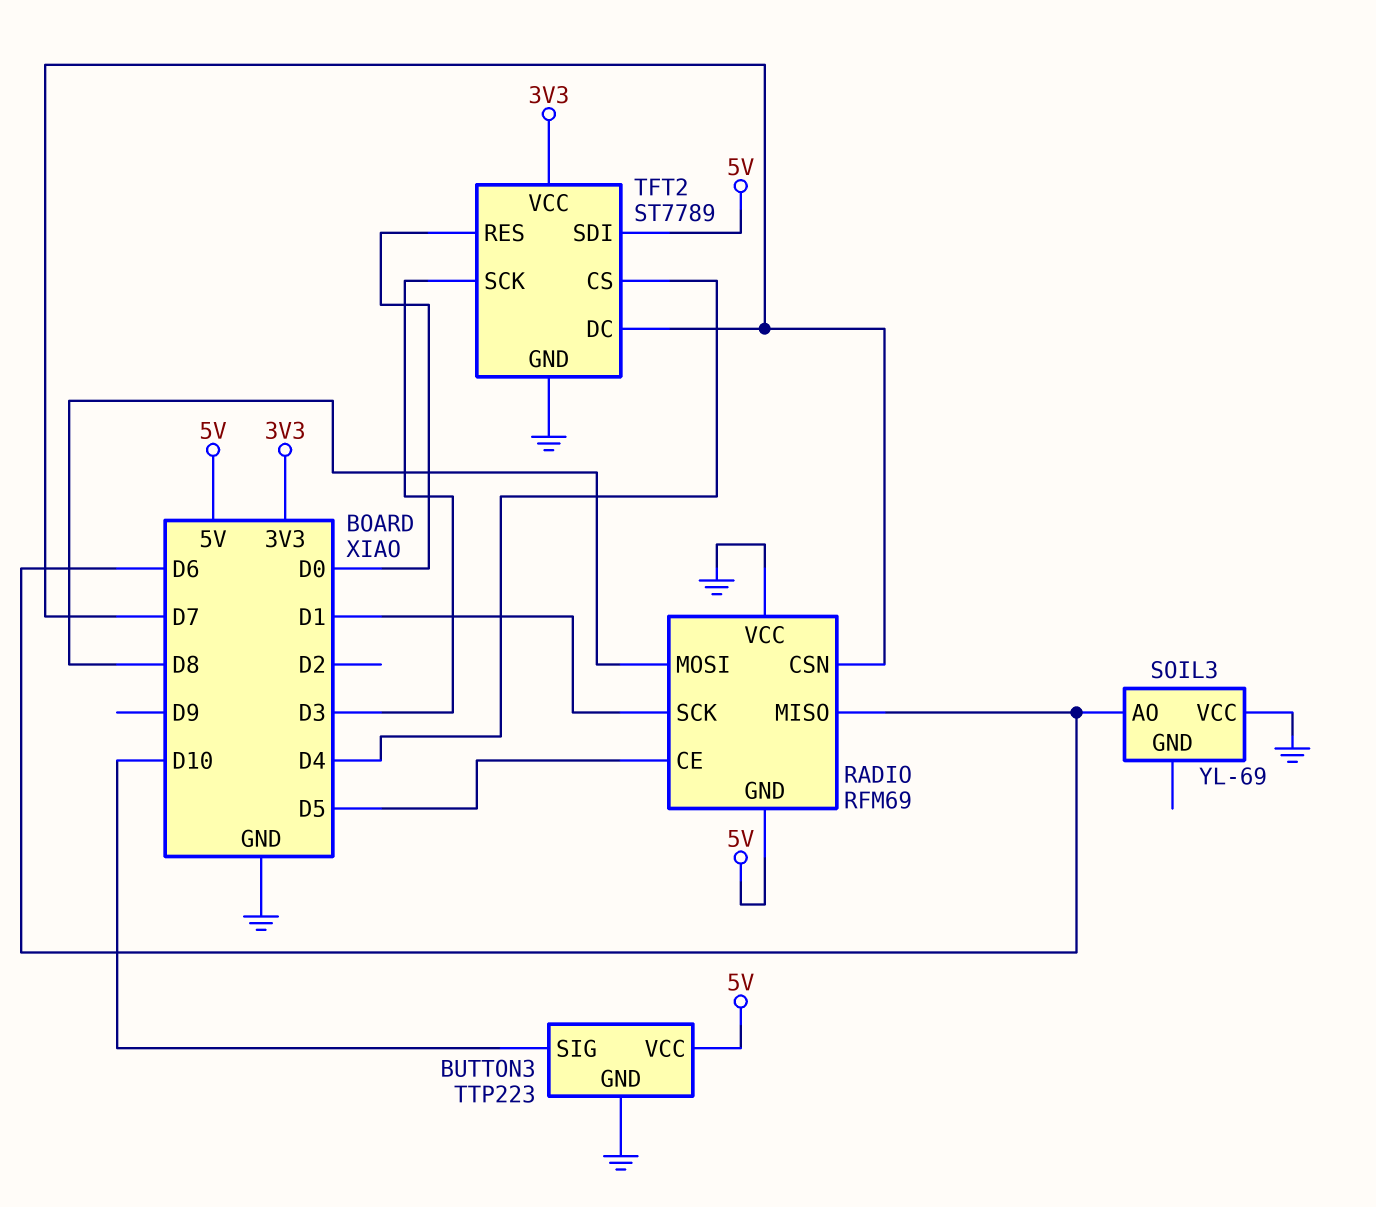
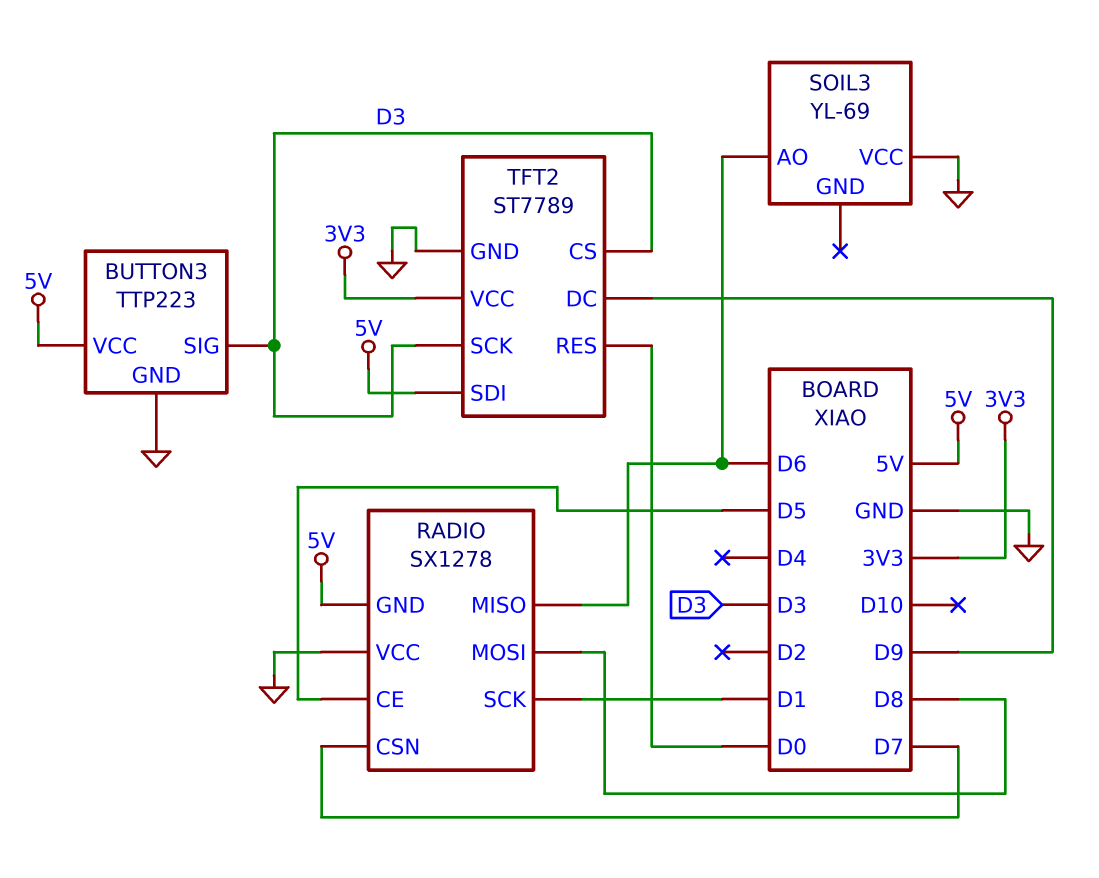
BUTTON3 pin SIG: D10 -> D3
RADIO: RFM69 -> SX1278
TFT2 pin CS: D4 -> D3
TFT2 pin DC: D7 -> D9

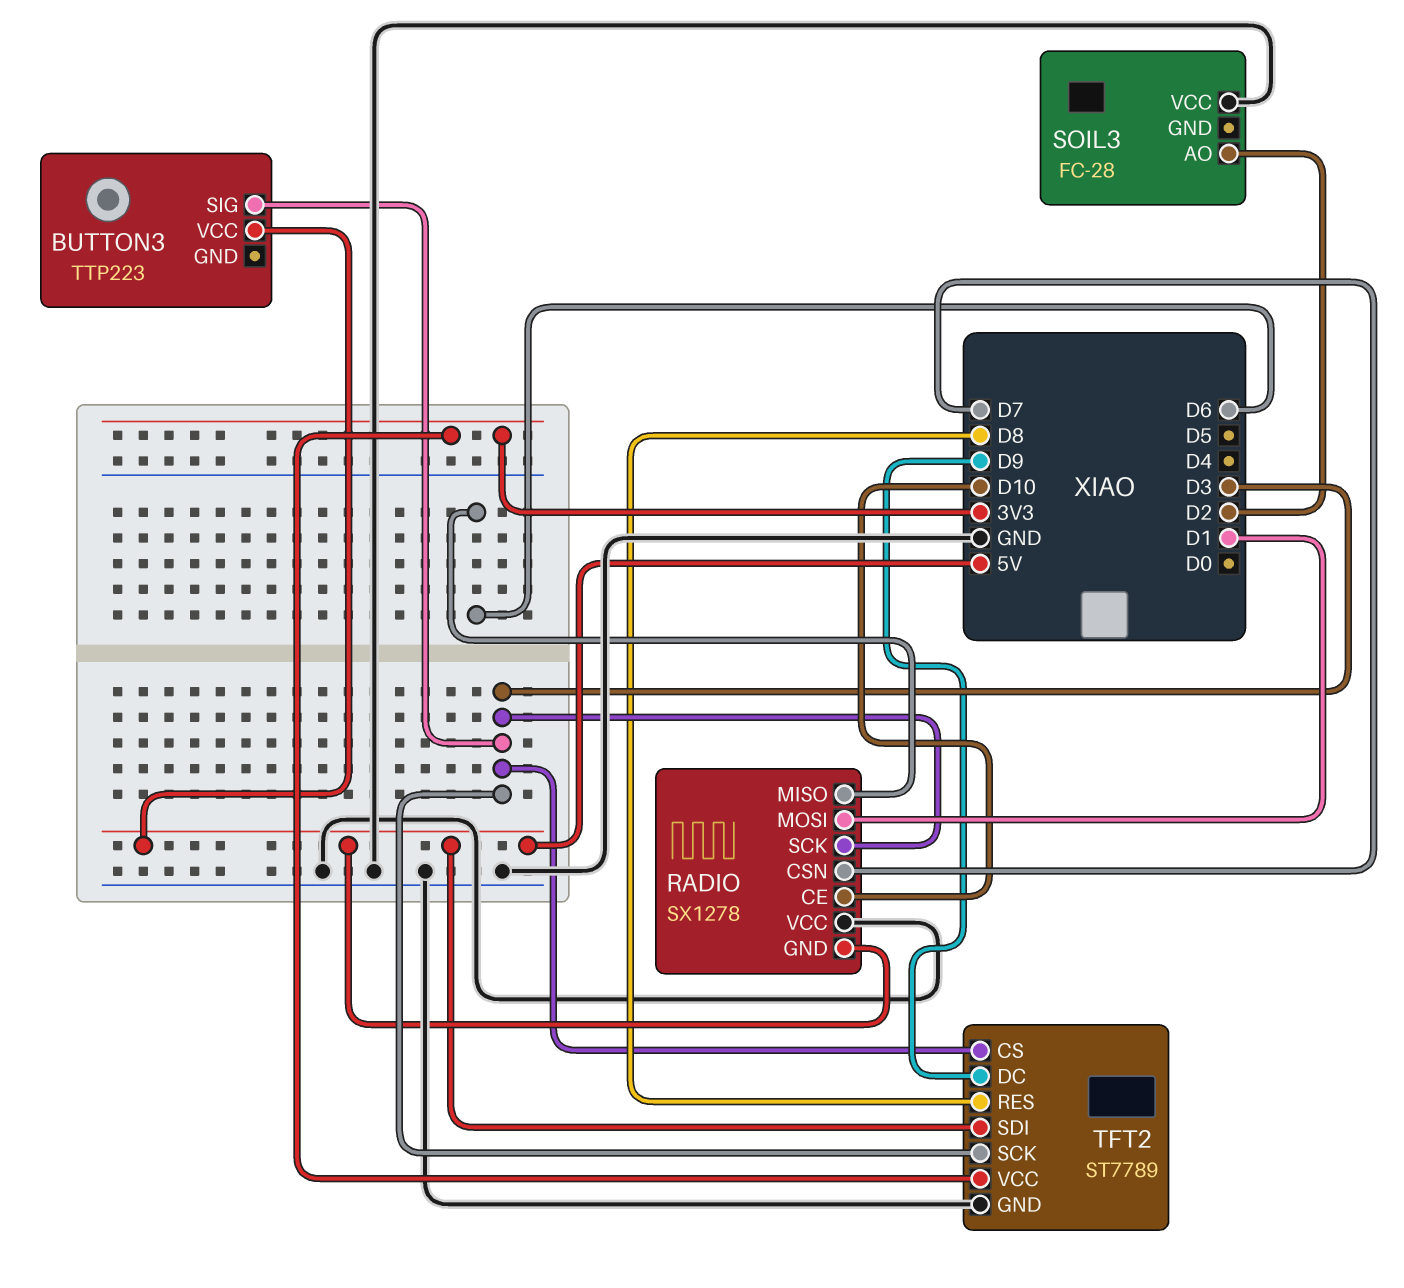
BUTTON3 pin GND: GND -> none
RADIO pin CE: D5 -> D10
RADIO pin MOSI: D8 -> D1
RADIO pin SCK: D1 -> D3
SOIL3: YL-69 -> FC-28
SOIL3 pin AO: D6 -> D2
TFT2 pin RES: D0 -> D8

